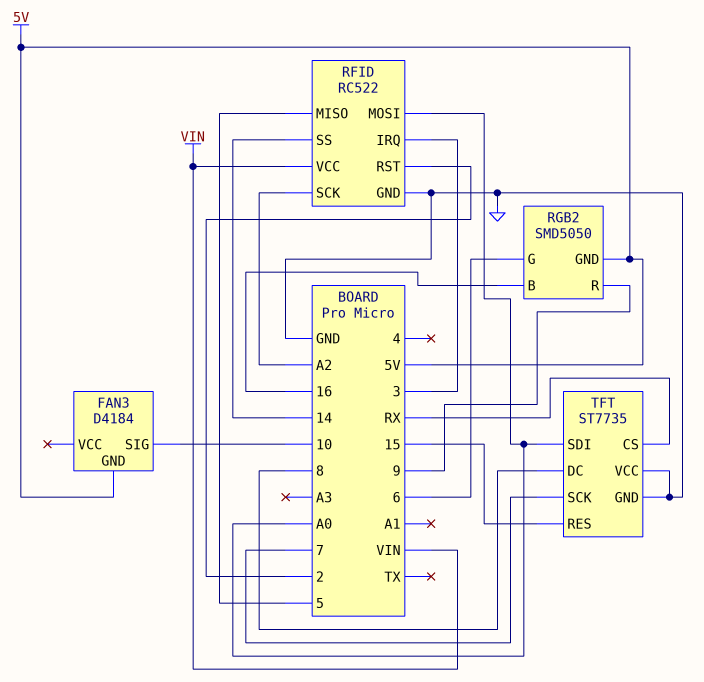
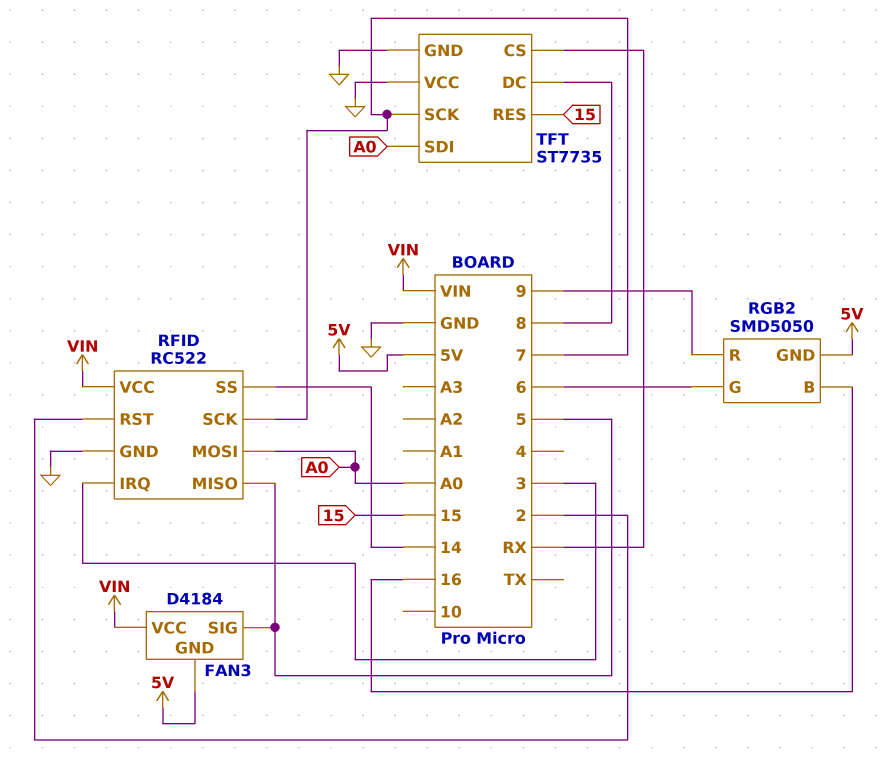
FAN3 pin SIG: 10 -> 5
FAN3 pin VCC: none -> VIN
RFID pin SCK: A2 -> 7

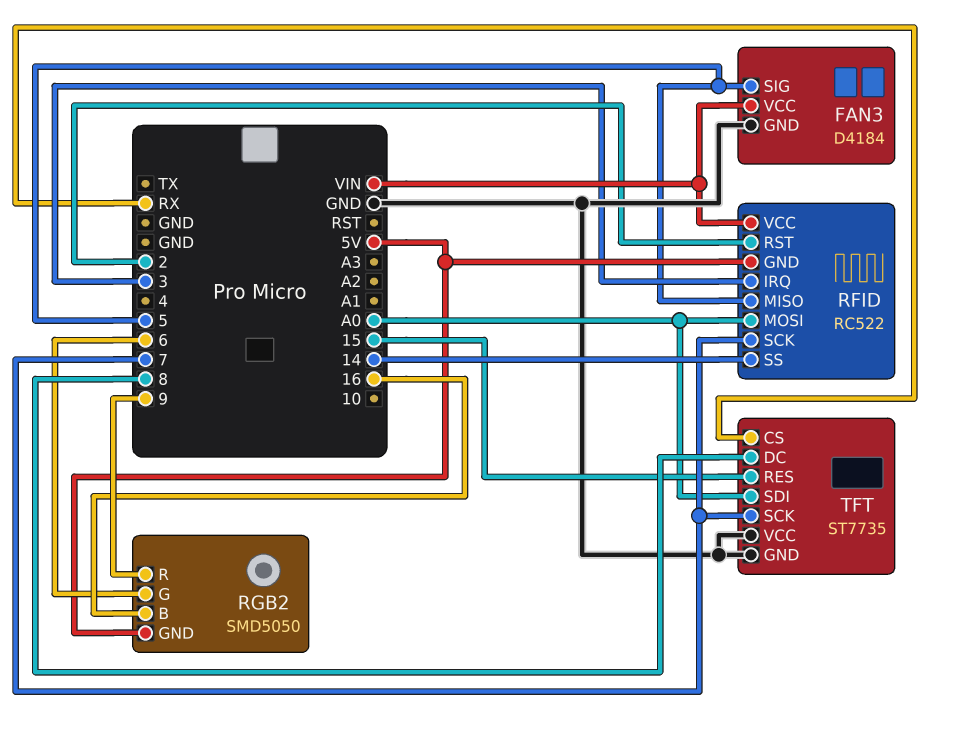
FAN3 pin GND: 5V -> GND
RFID pin GND: GND -> 5V

